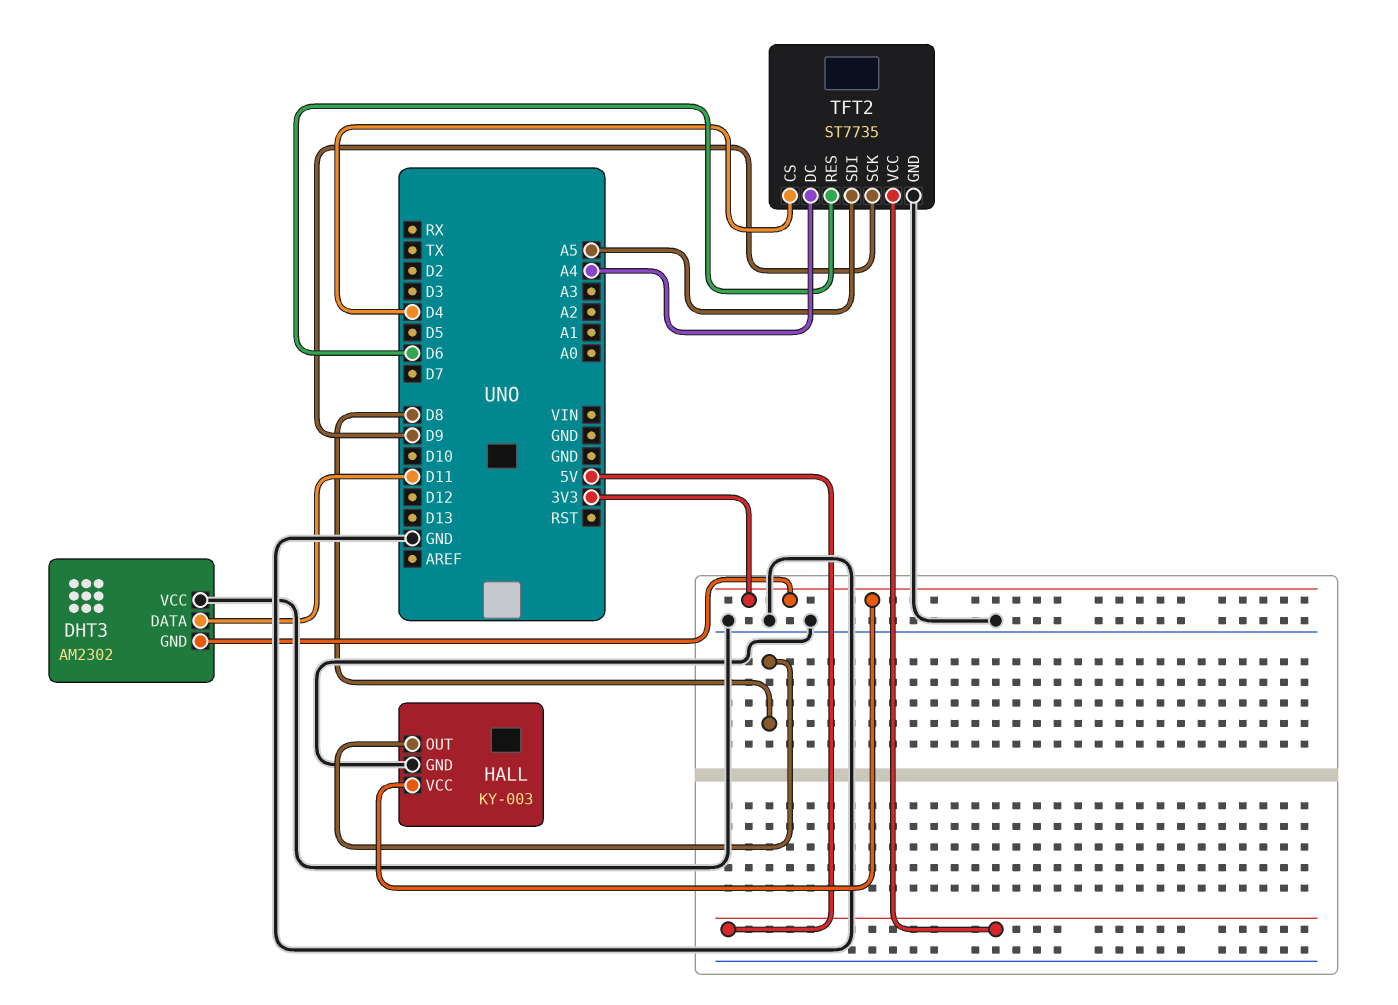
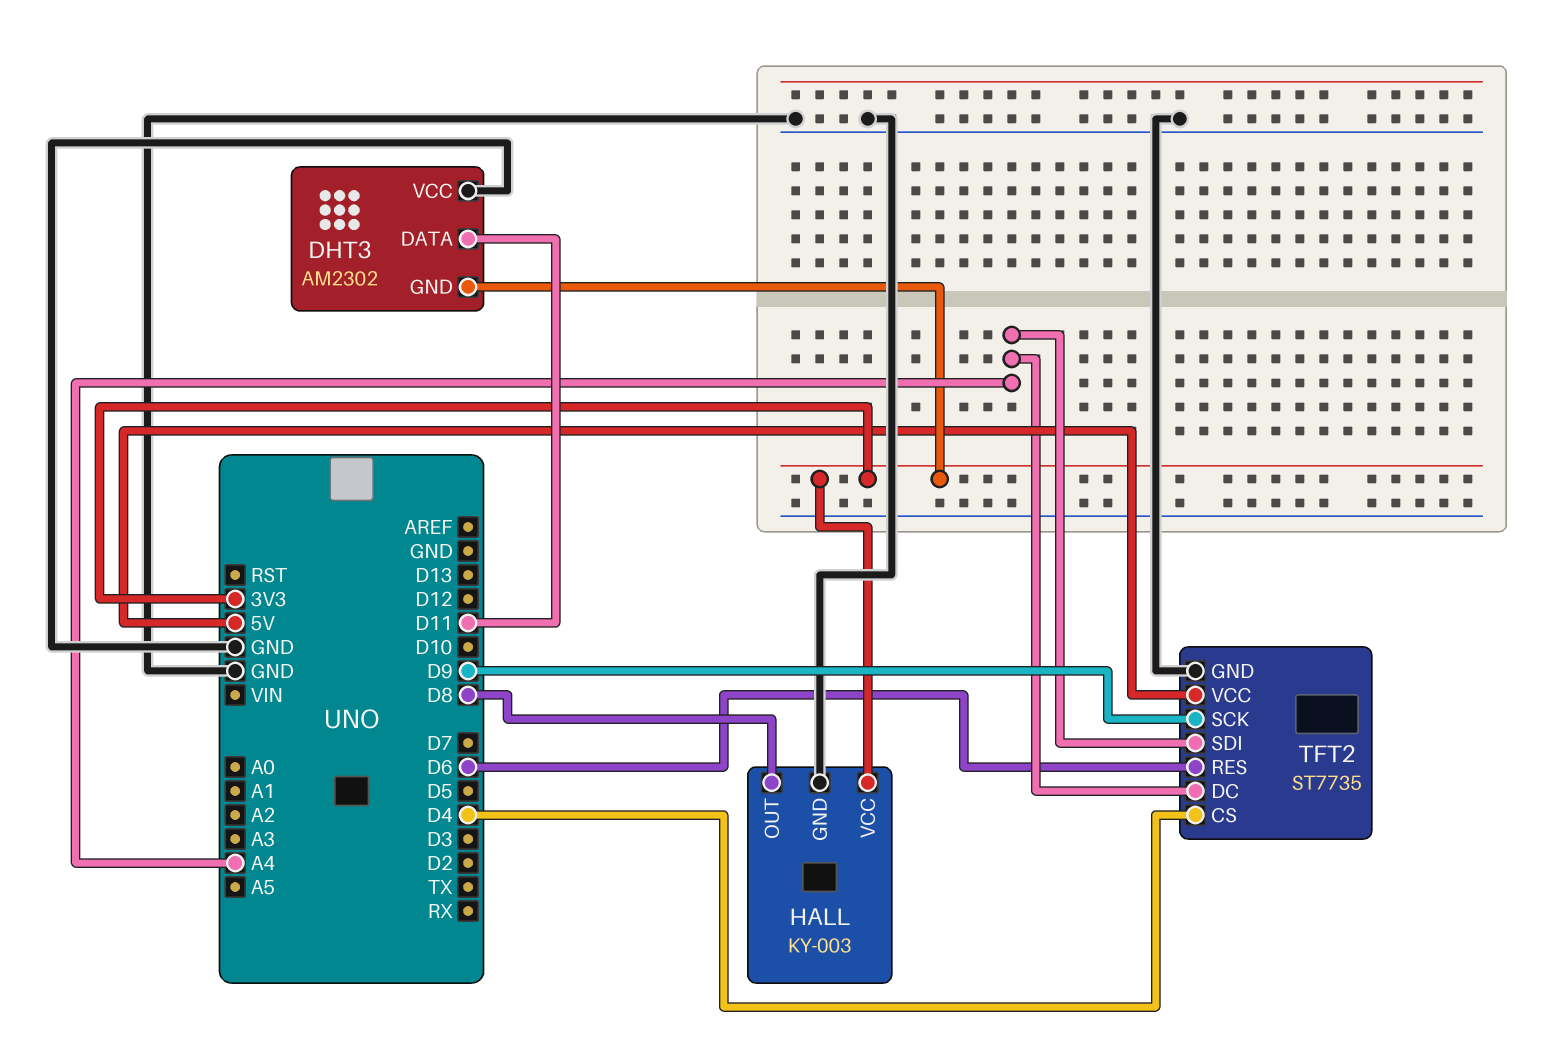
TFT2 pin SDI: A5 -> A4

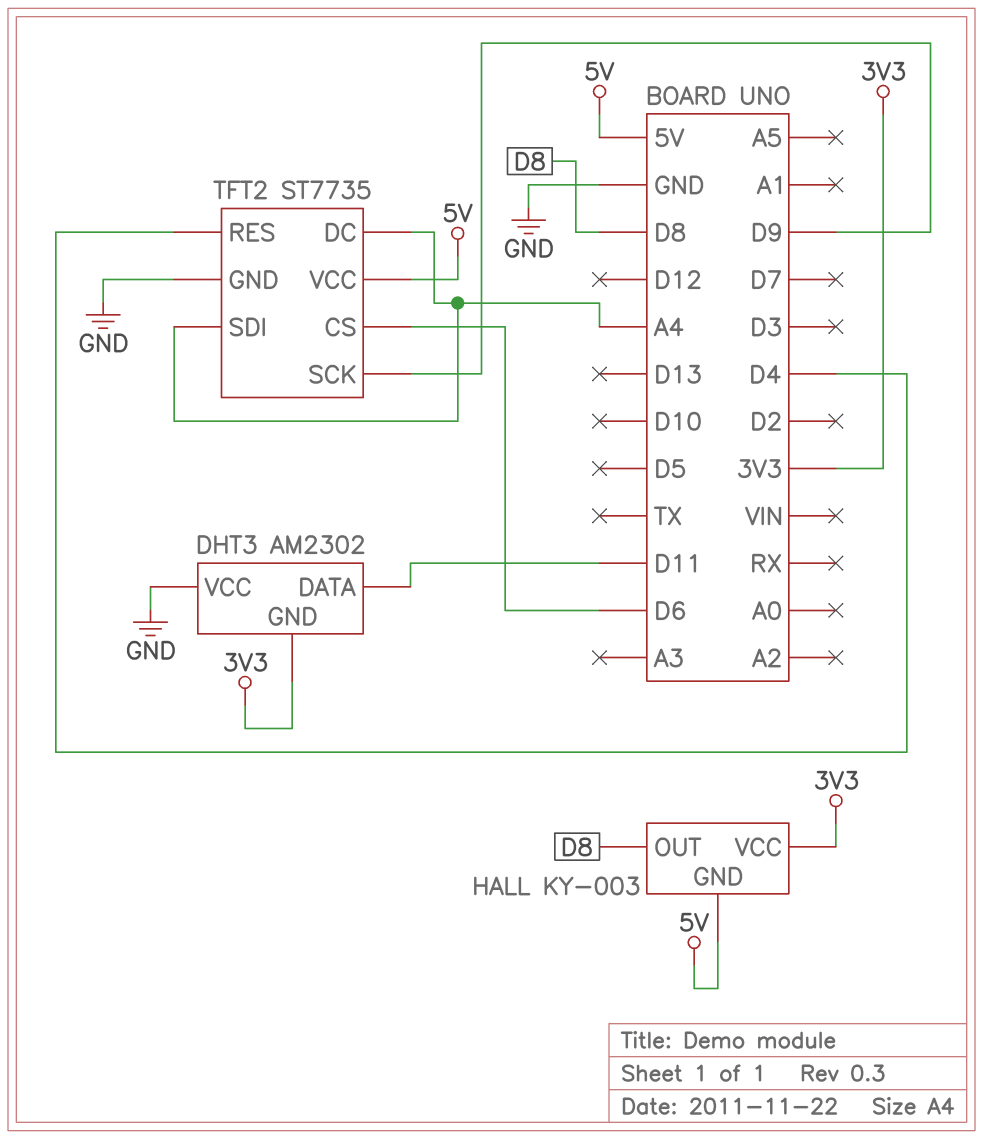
HALL pin GND: GND -> 5V
TFT2 pin CS: D4 -> D6
TFT2 pin RES: D6 -> D4

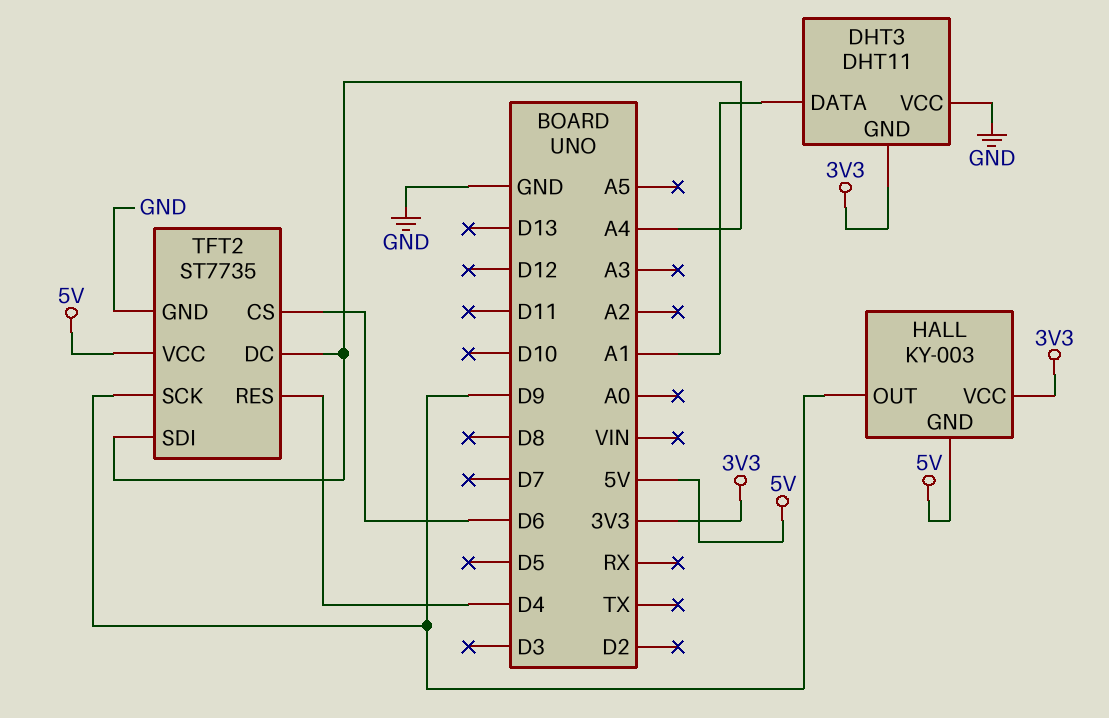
DHT3: AM2302 -> DHT11
DHT3 pin DATA: D11 -> A1
HALL pin OUT: D8 -> D9

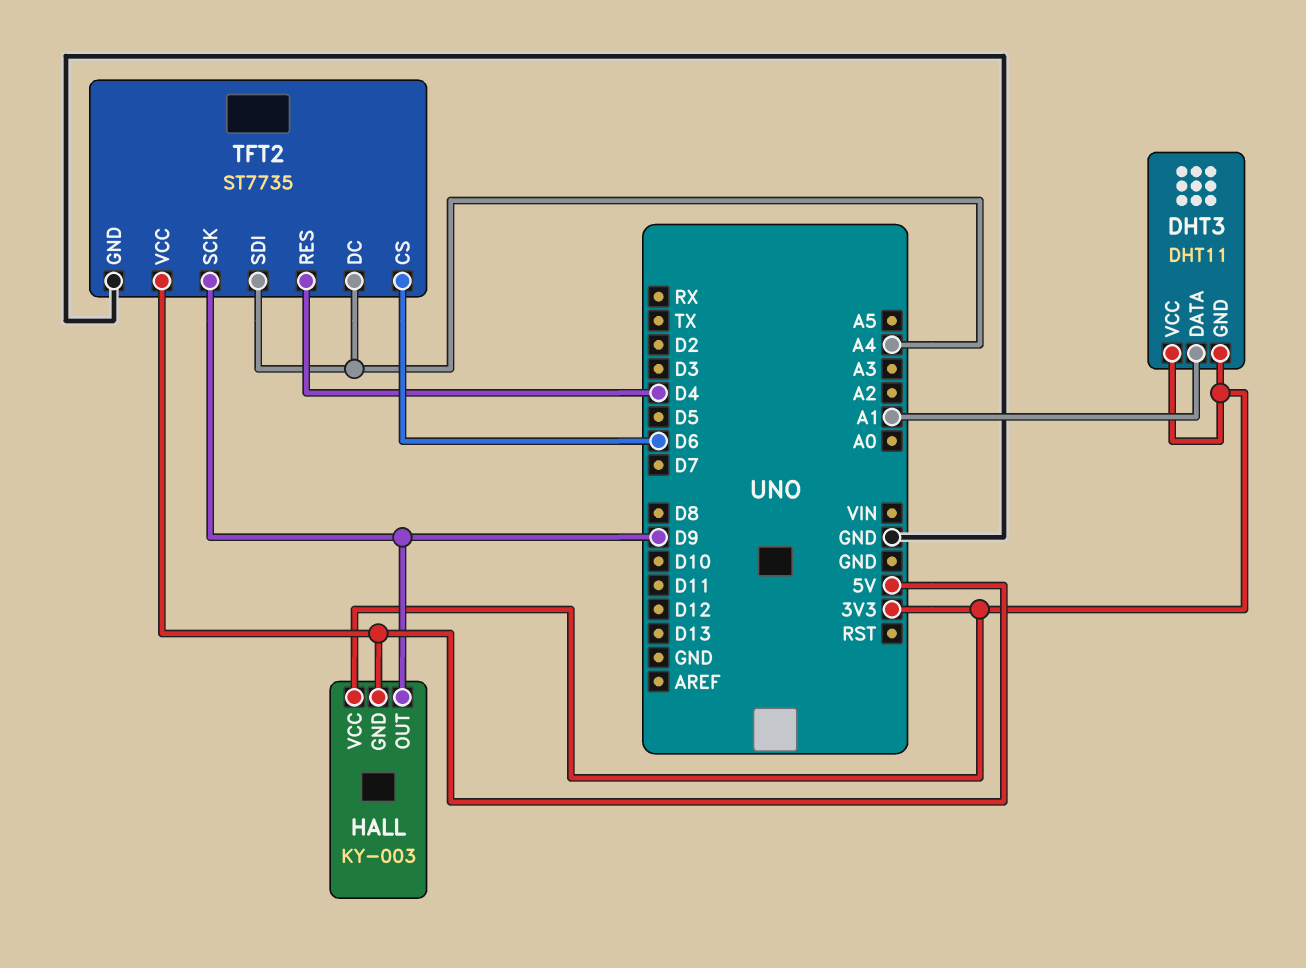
DHT3 pin VCC: GND -> 3V3

